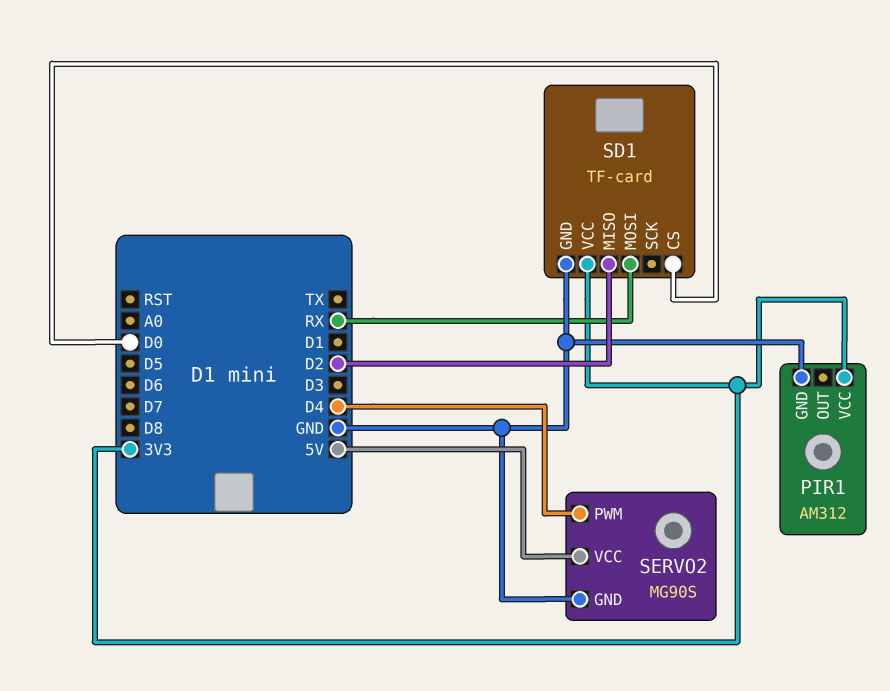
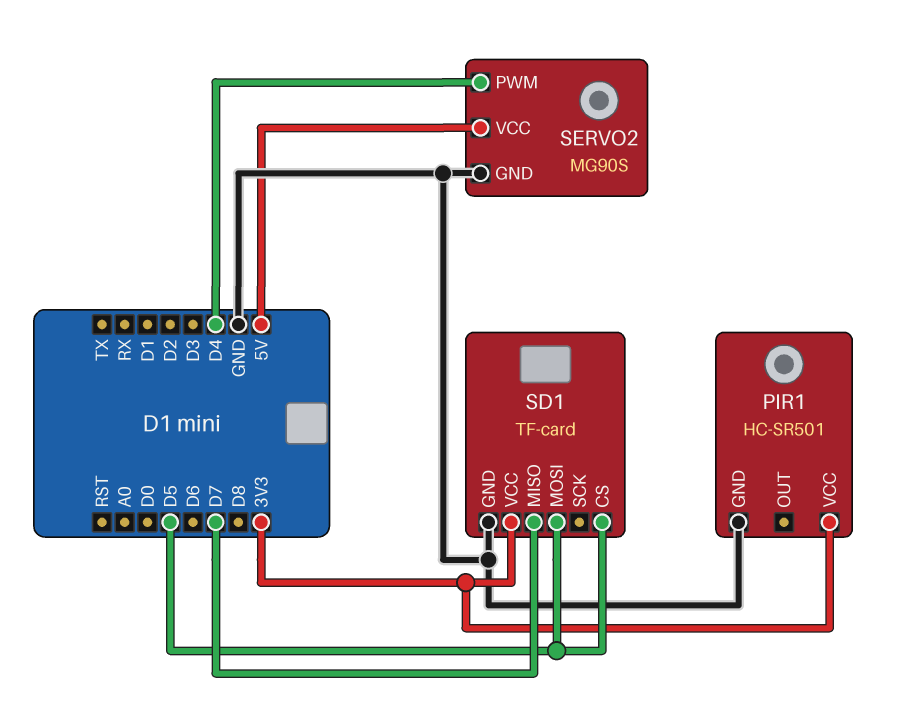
PIR1: AM312 -> HC-SR501
SD1 pin CS: D0 -> D5
SD1 pin MISO: D2 -> D7
SD1 pin MOSI: RX -> D5

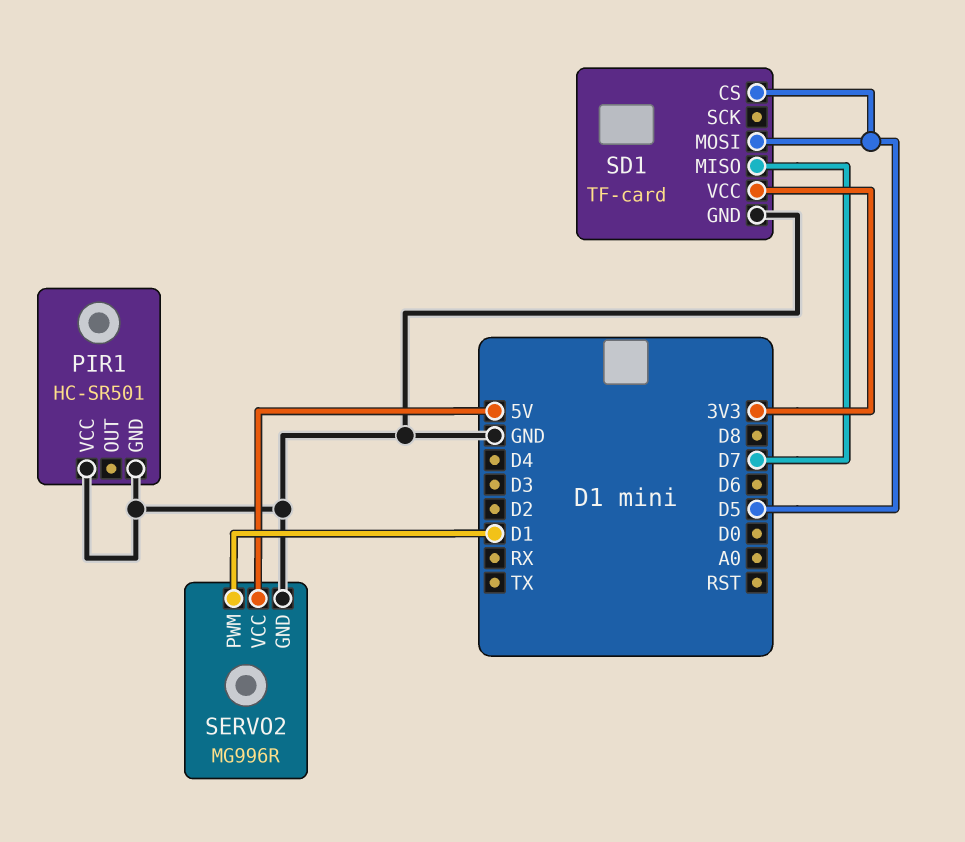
PIR1 pin VCC: 3V3 -> GND
SERVO2: MG90S -> MG996R
SERVO2 pin PWM: D4 -> D1

